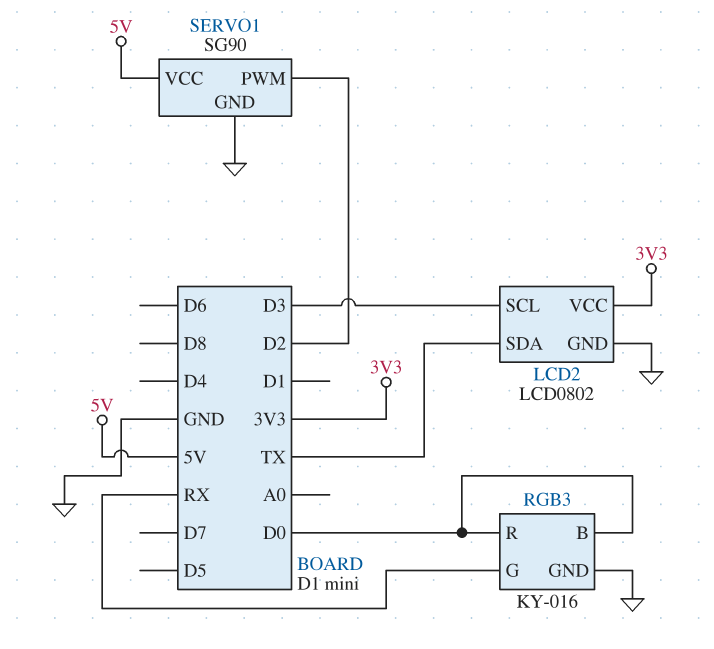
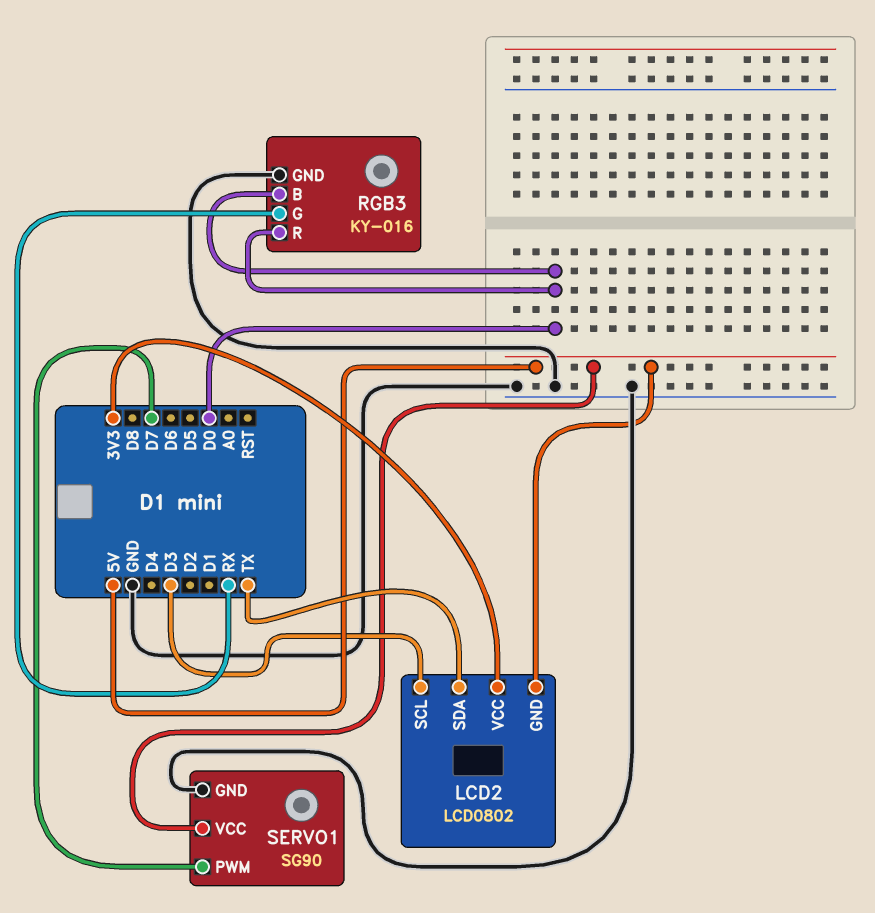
LCD2 pin GND: GND -> 5V
SERVO1 pin PWM: D2 -> D7

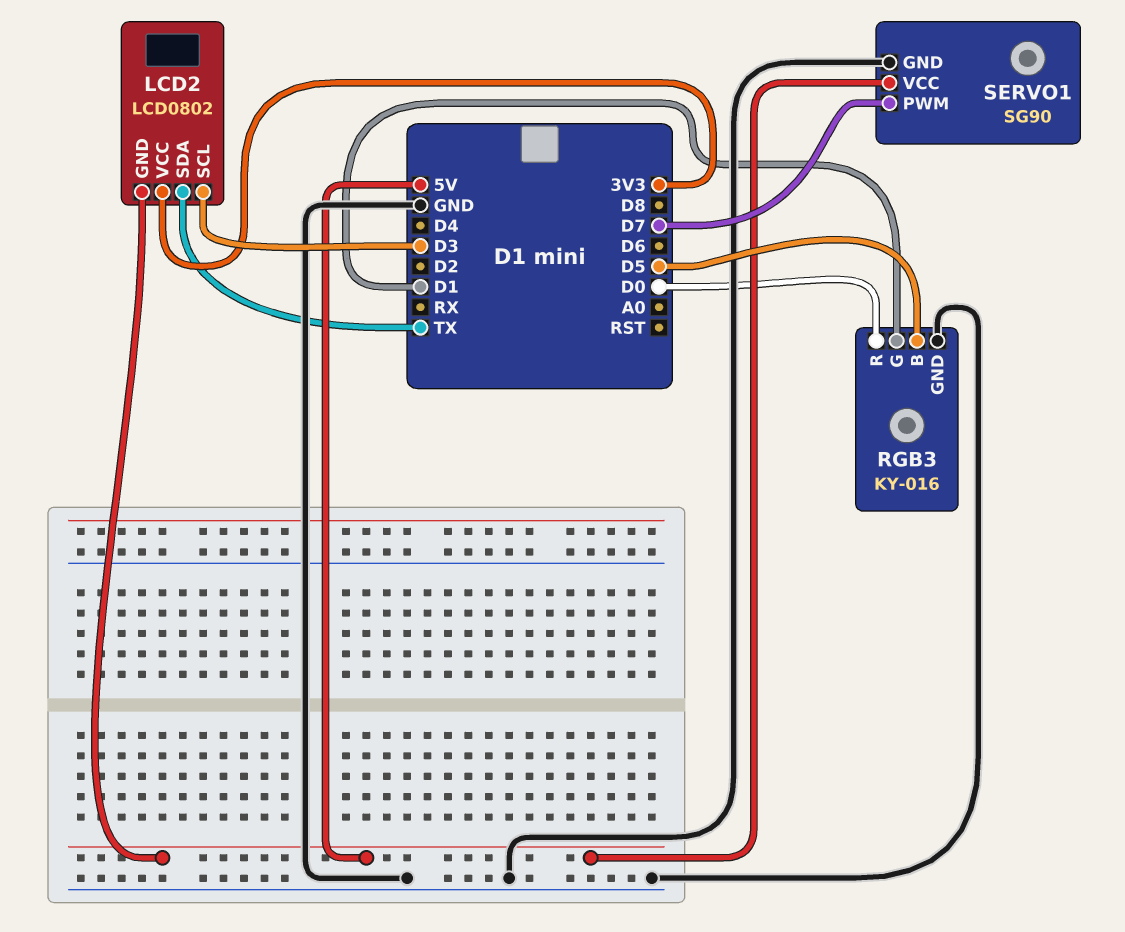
RGB3 pin B: D0 -> D5
RGB3 pin G: RX -> D1

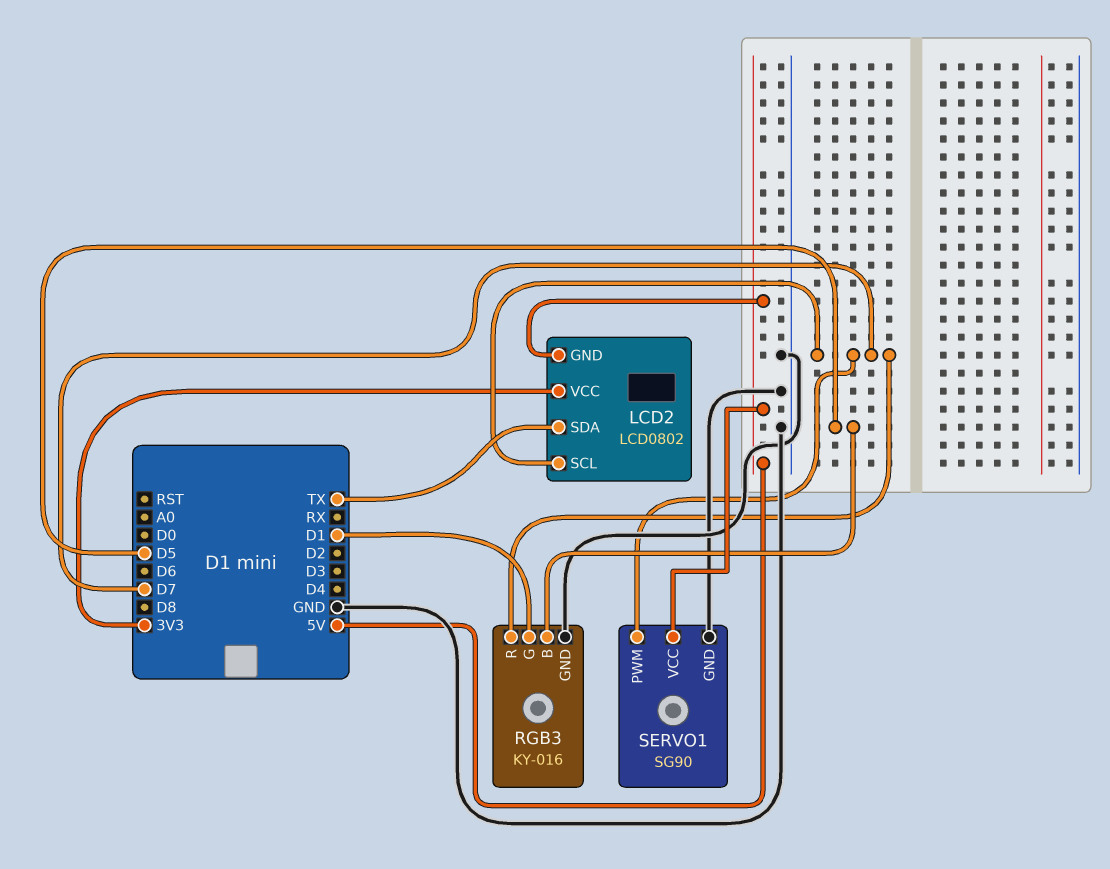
LCD2 pin SCL: D3 -> D7
RGB3 pin R: D0 -> D7

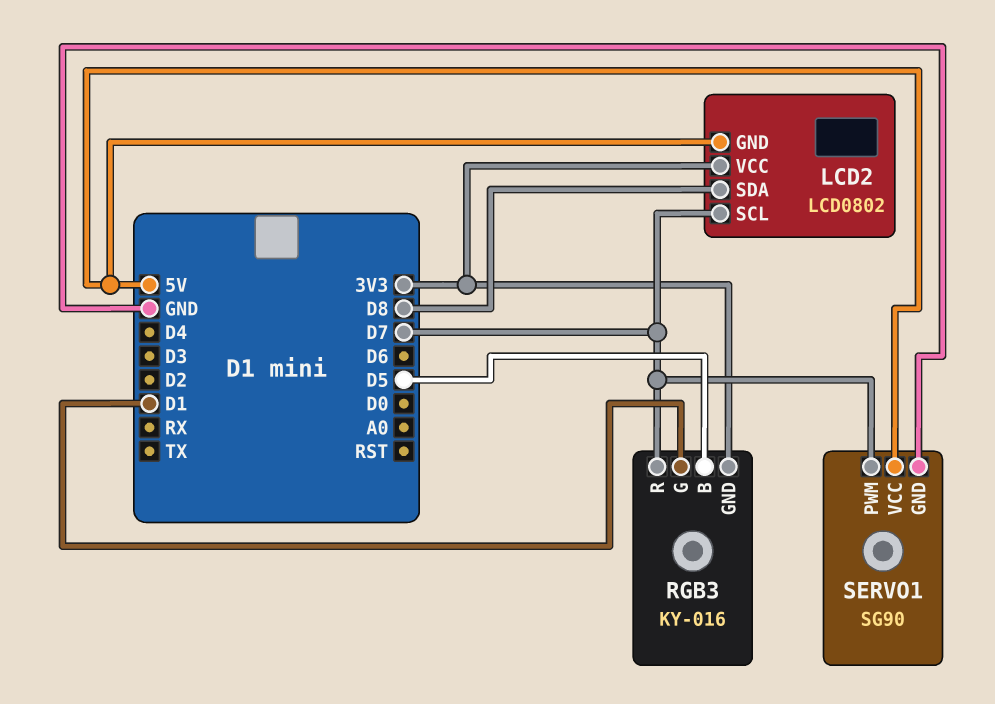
LCD2 pin SDA: TX -> D8
RGB3 pin GND: GND -> 3V3

